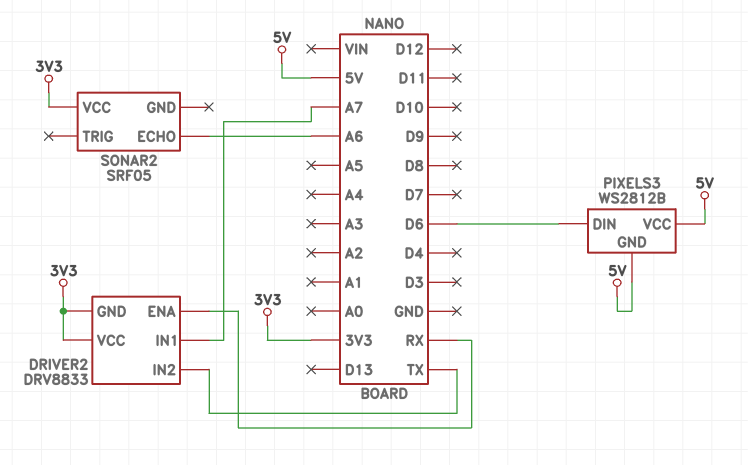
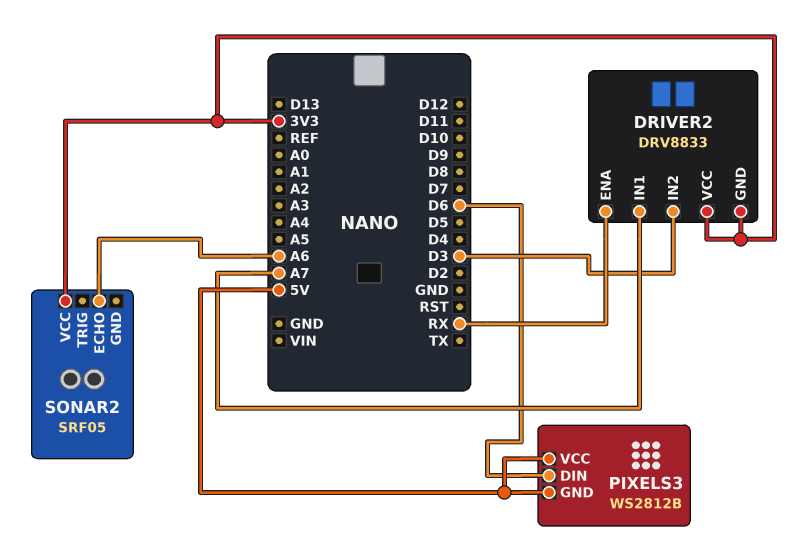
DRIVER2 pin IN2: TX -> D3

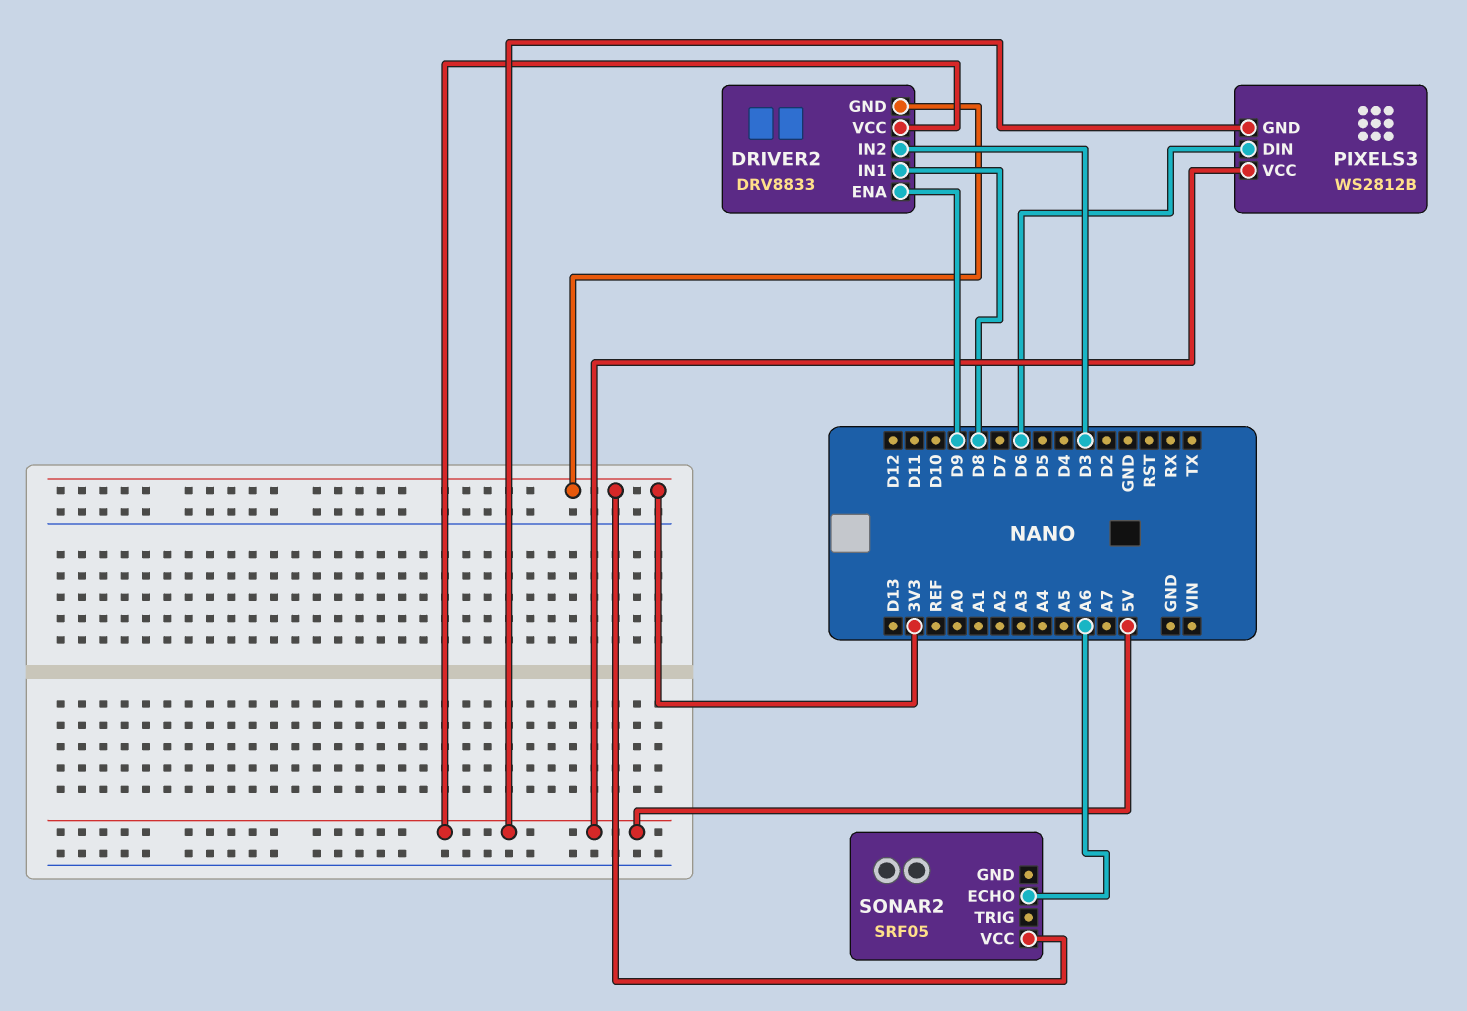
DRIVER2 pin ENA: RX -> D9
DRIVER2 pin IN1: A7 -> D8
DRIVER2 pin VCC: 3V3 -> 5V

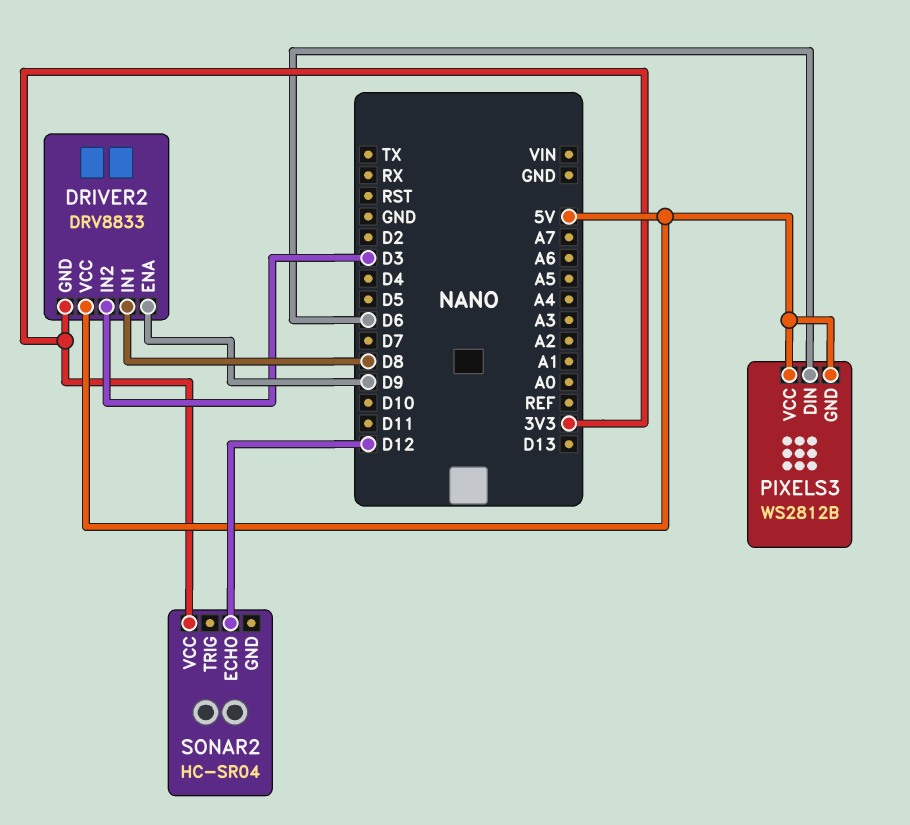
SONAR2: SRF05 -> HC-SR04
SONAR2 pin ECHO: A6 -> D12

